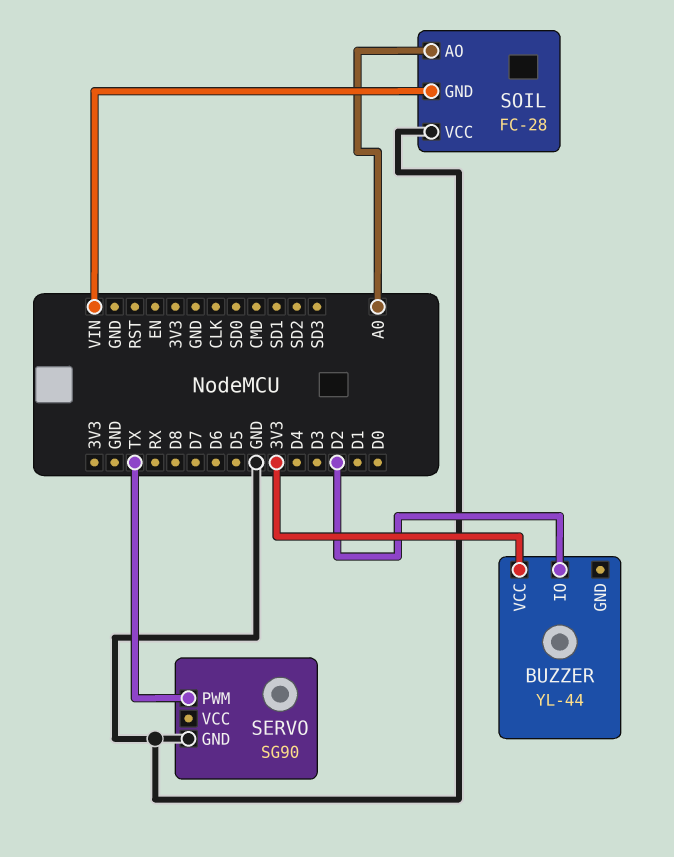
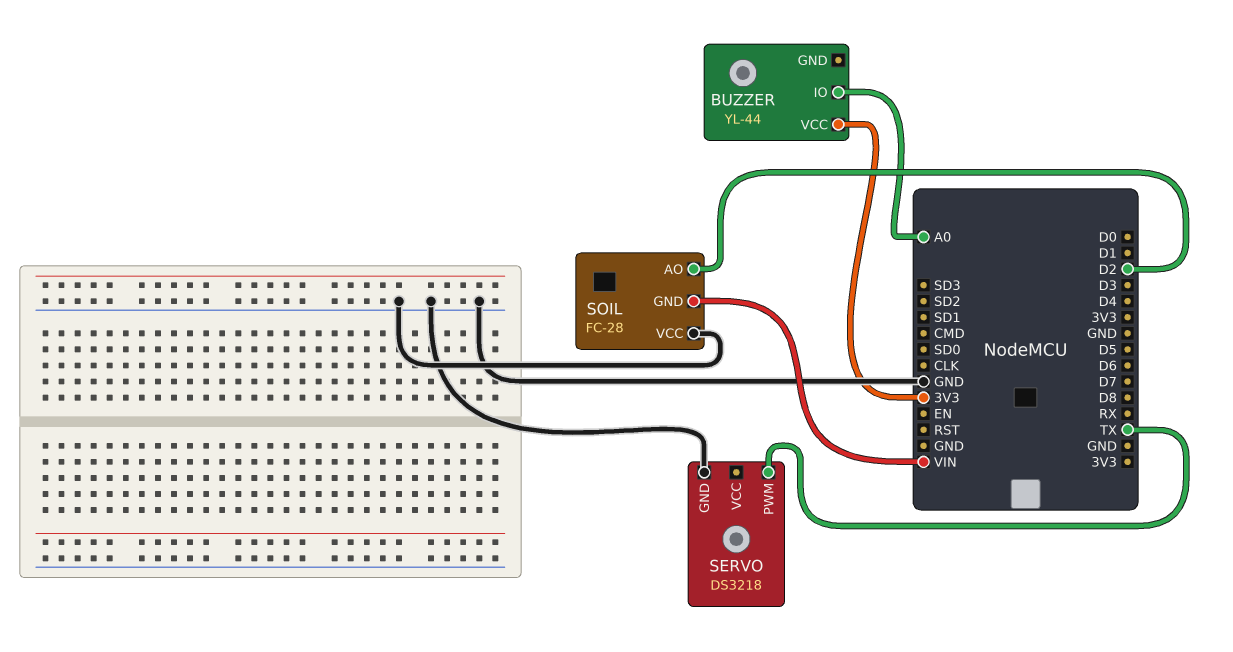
BUZZER pin IO: D2 -> A0
SERVO: SG90 -> DS3218
SOIL pin AO: A0 -> D2

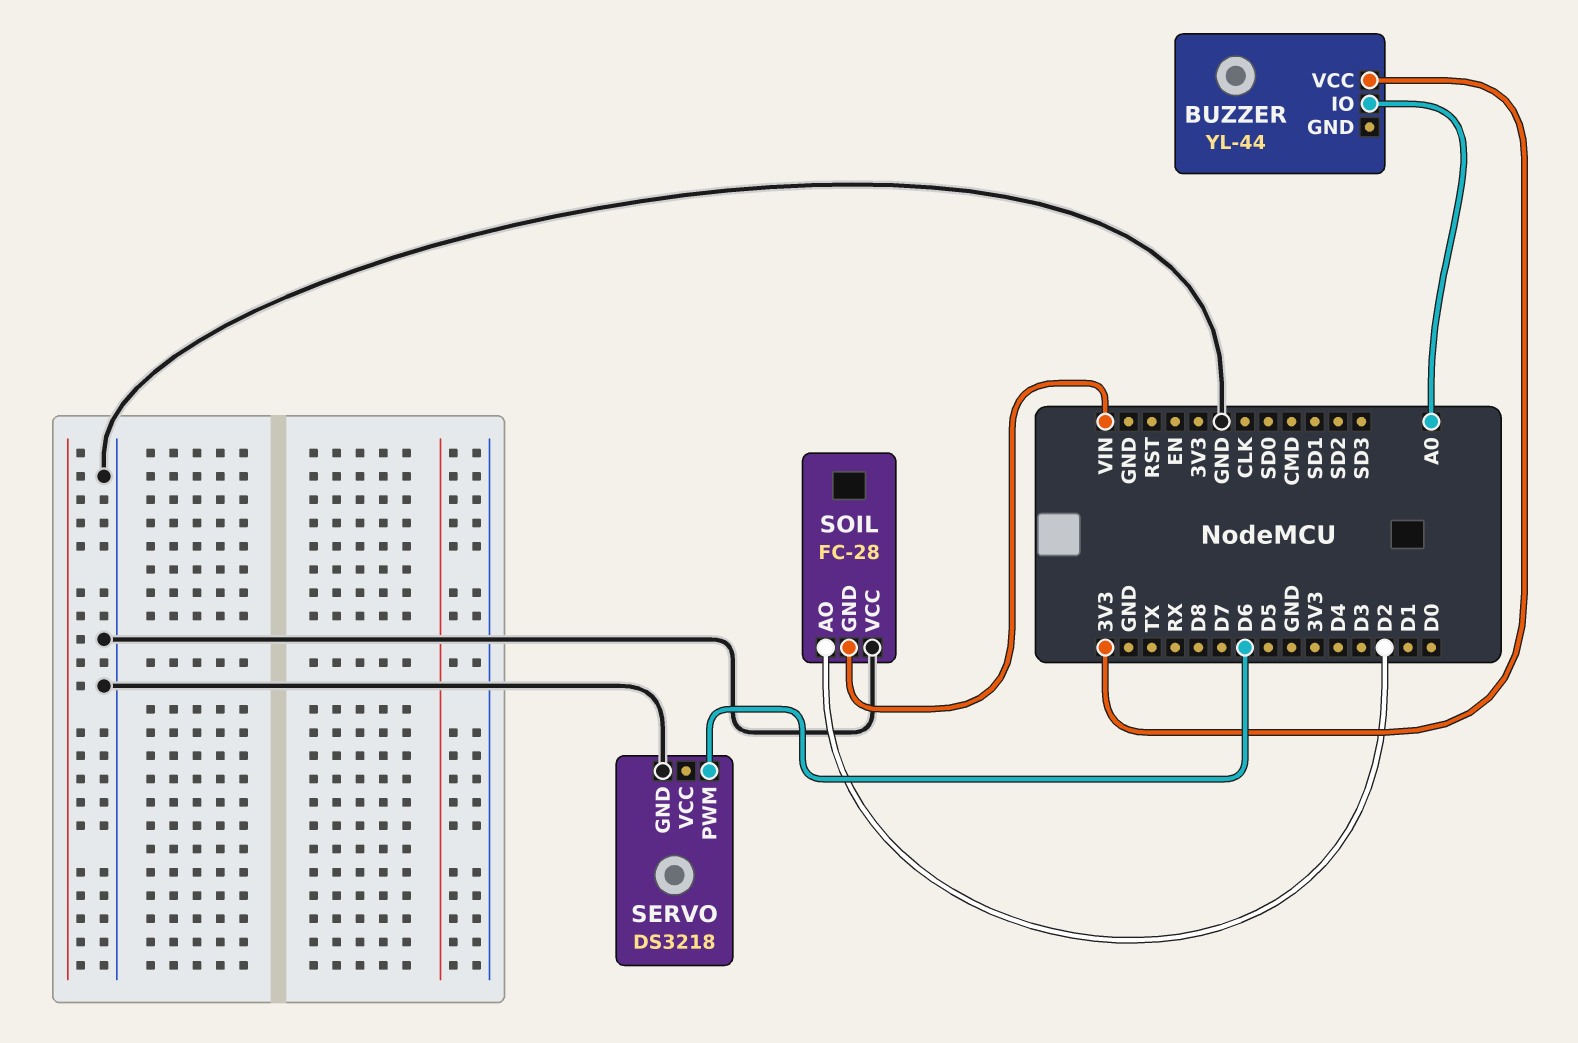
SERVO pin PWM: TX -> D6

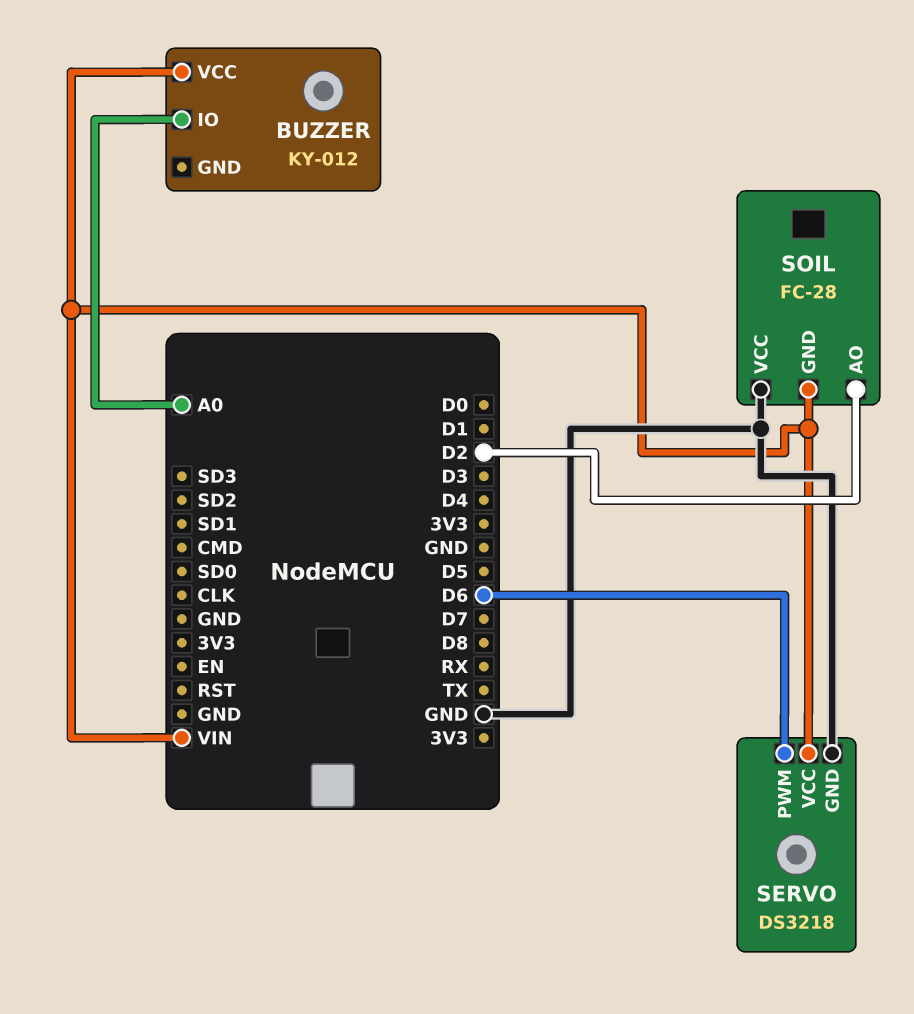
BUZZER: YL-44 -> KY-012
BUZZER pin VCC: 3V3 -> VIN
SERVO pin VCC: none -> VIN

